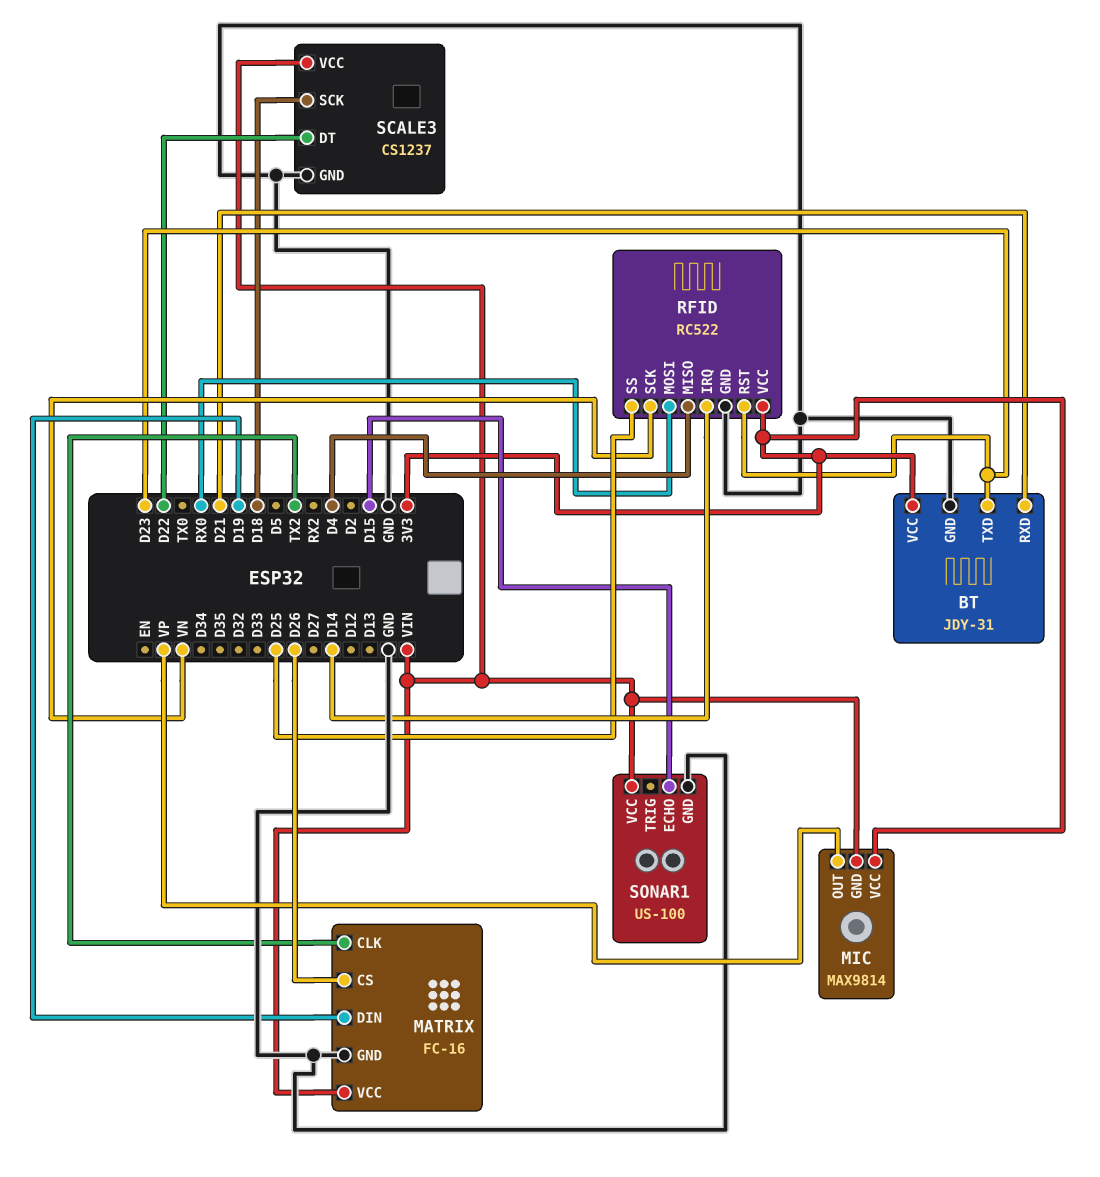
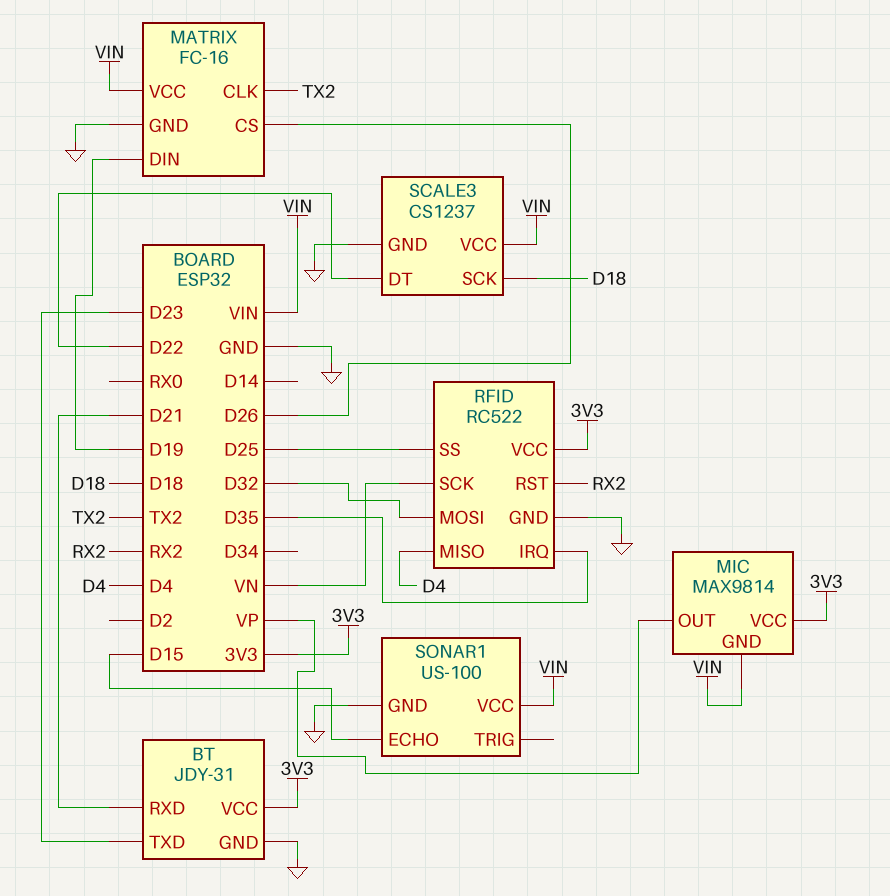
RFID pin IRQ: D14 -> D35
RFID pin MOSI: RX0 -> D32
RFID pin RST: D23 -> RX2

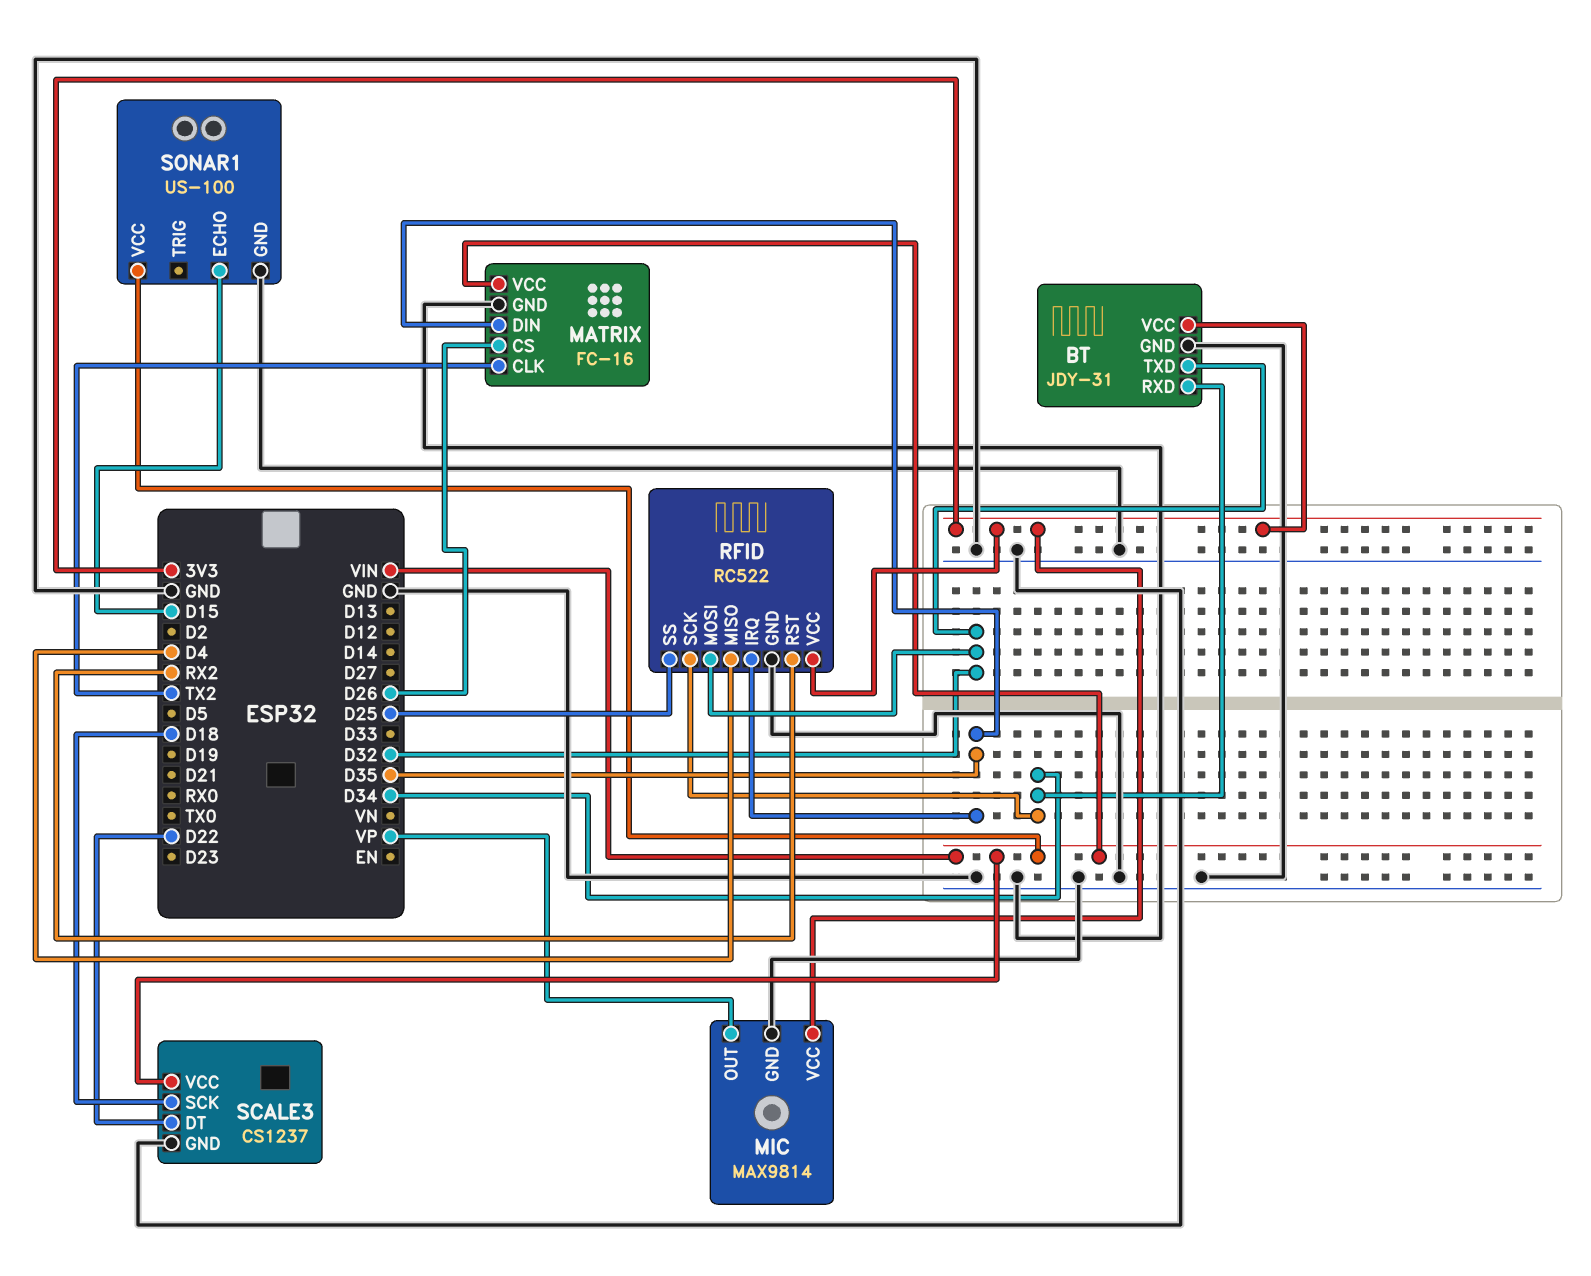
BT pin RXD: D21 -> D34
BT pin TXD: D23 -> D32
MATRIX pin DIN: D19 -> D35
MIC pin GND: VIN -> GND
RFID pin SCK: VN -> D34

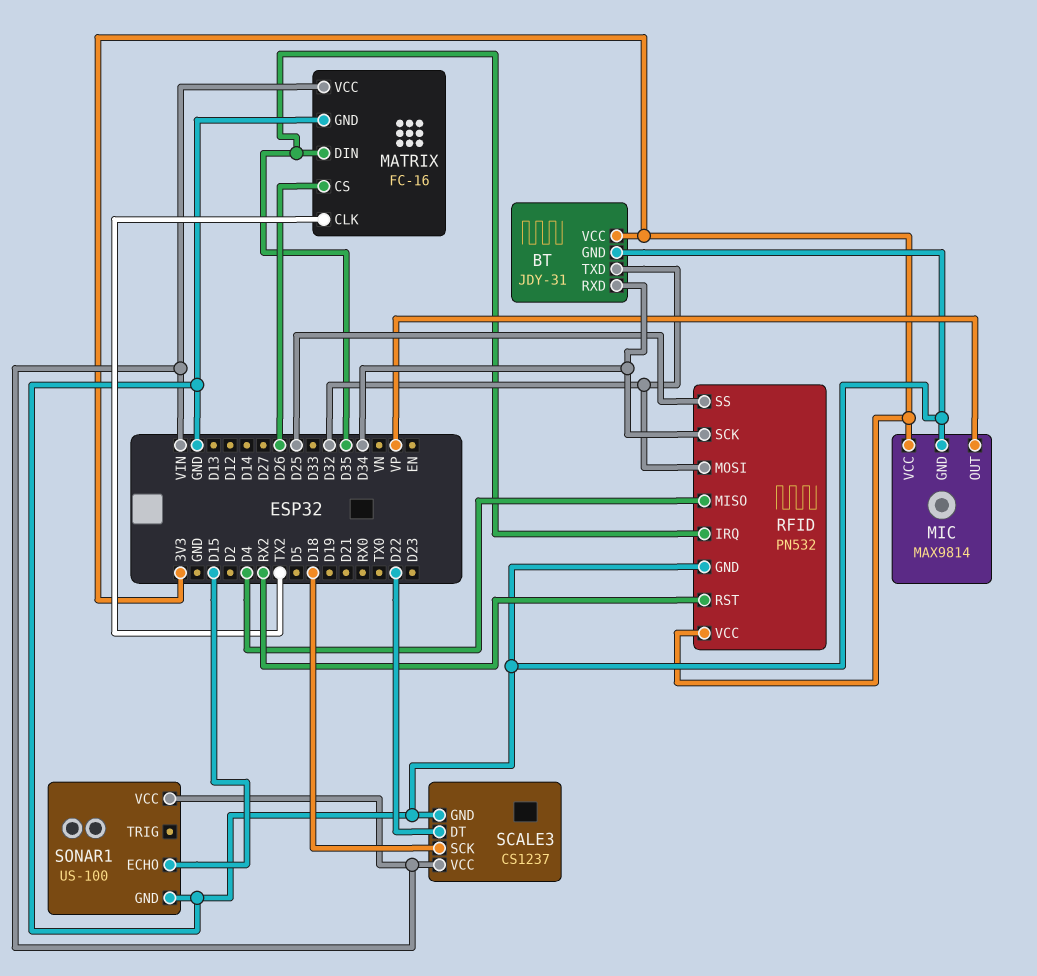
RFID: RC522 -> PN532

